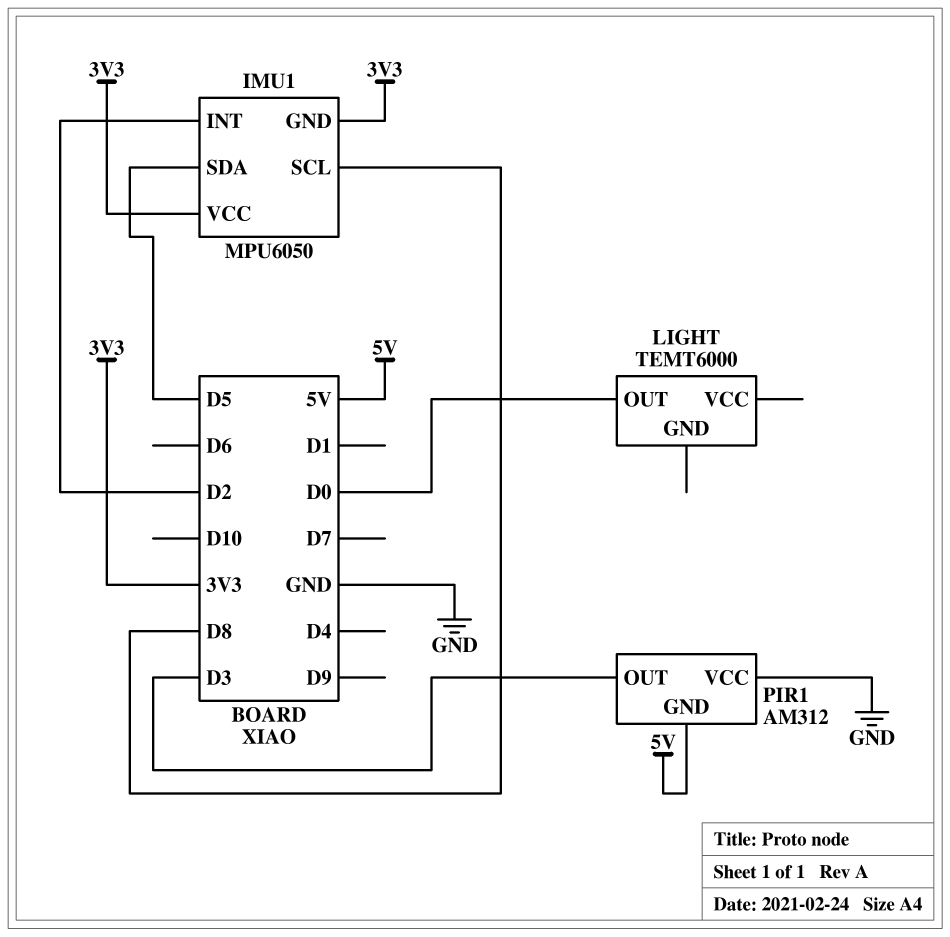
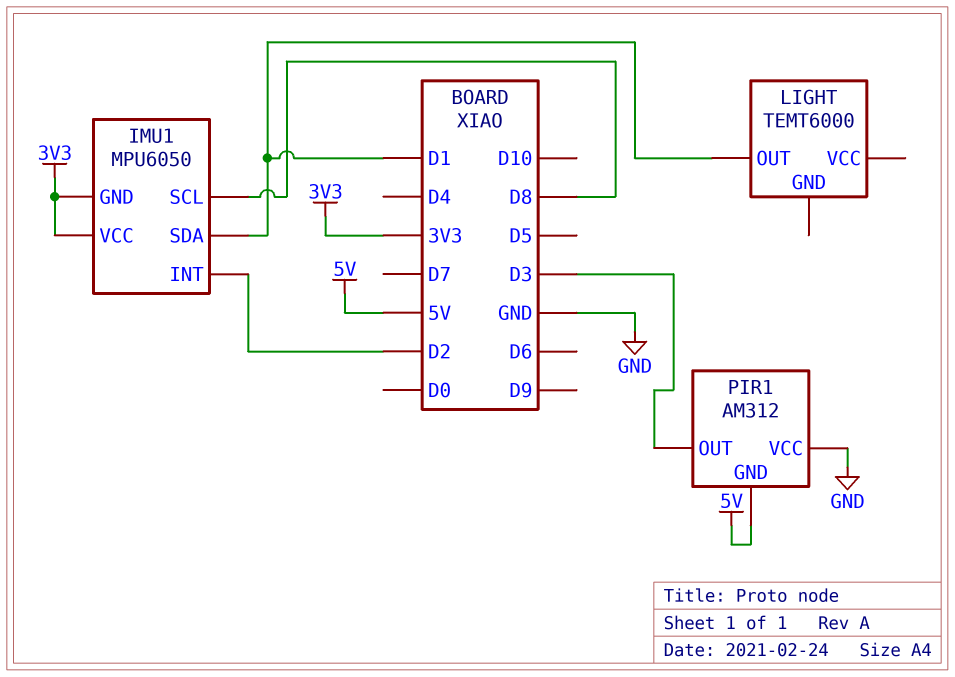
IMU1 pin SDA: D5 -> D1
LIGHT pin OUT: D0 -> D1

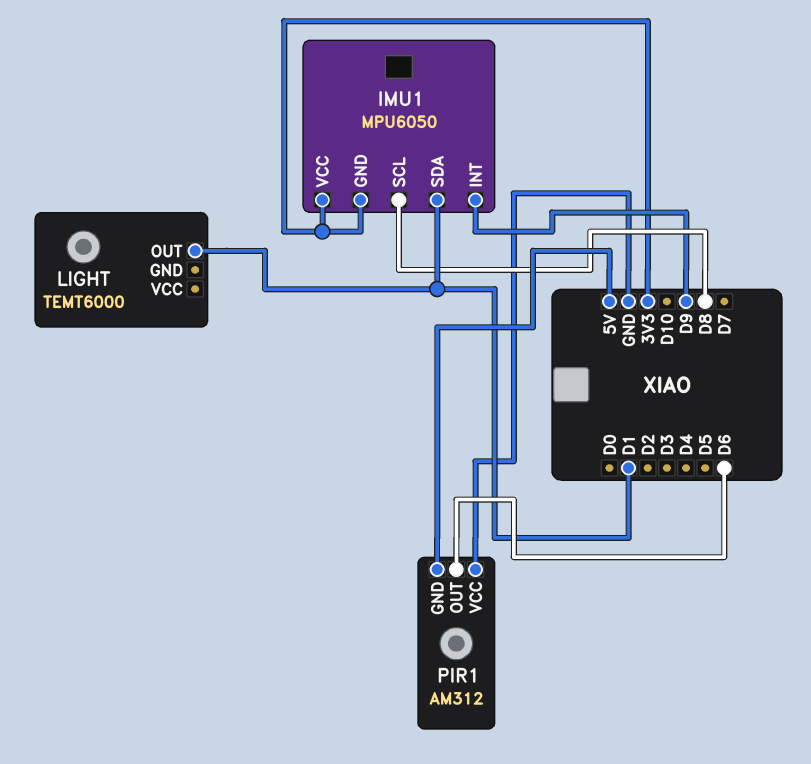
IMU1 pin INT: D2 -> D9
PIR1 pin OUT: D3 -> D6

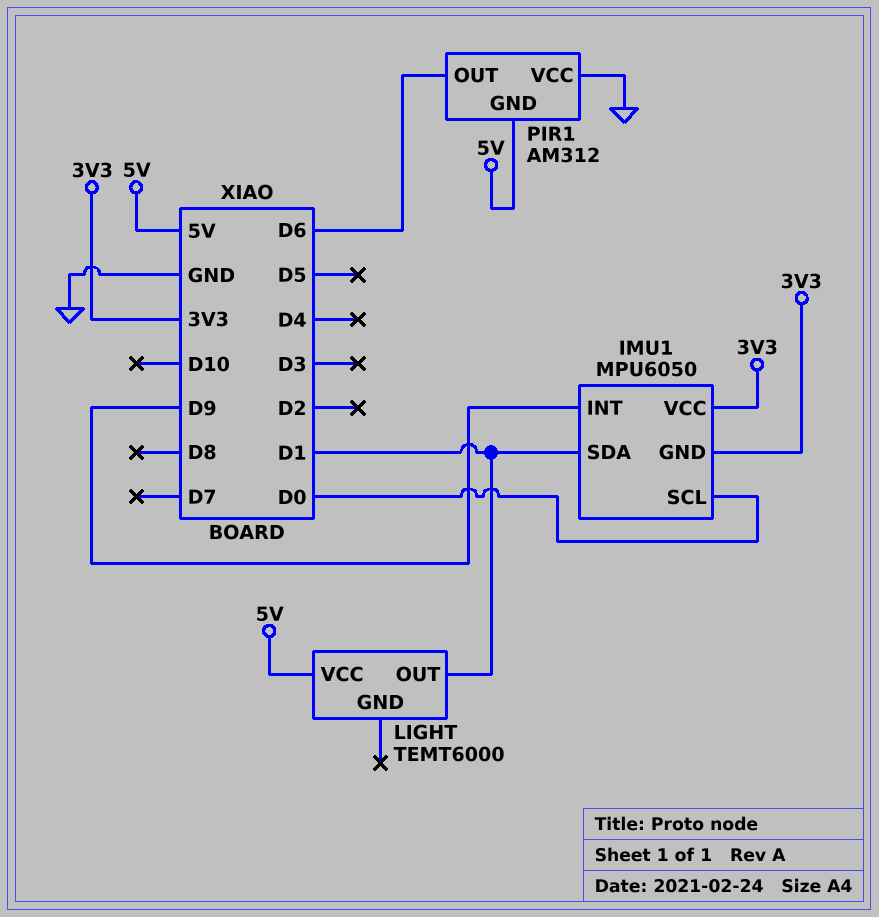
IMU1 pin SCL: D8 -> D0
LIGHT pin VCC: none -> 5V

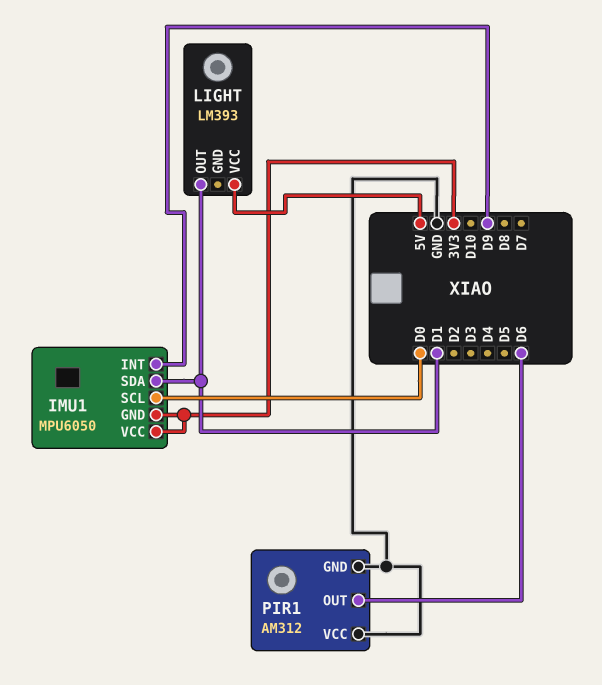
LIGHT: TEMT6000 -> LM393
PIR1 pin GND: 5V -> GND

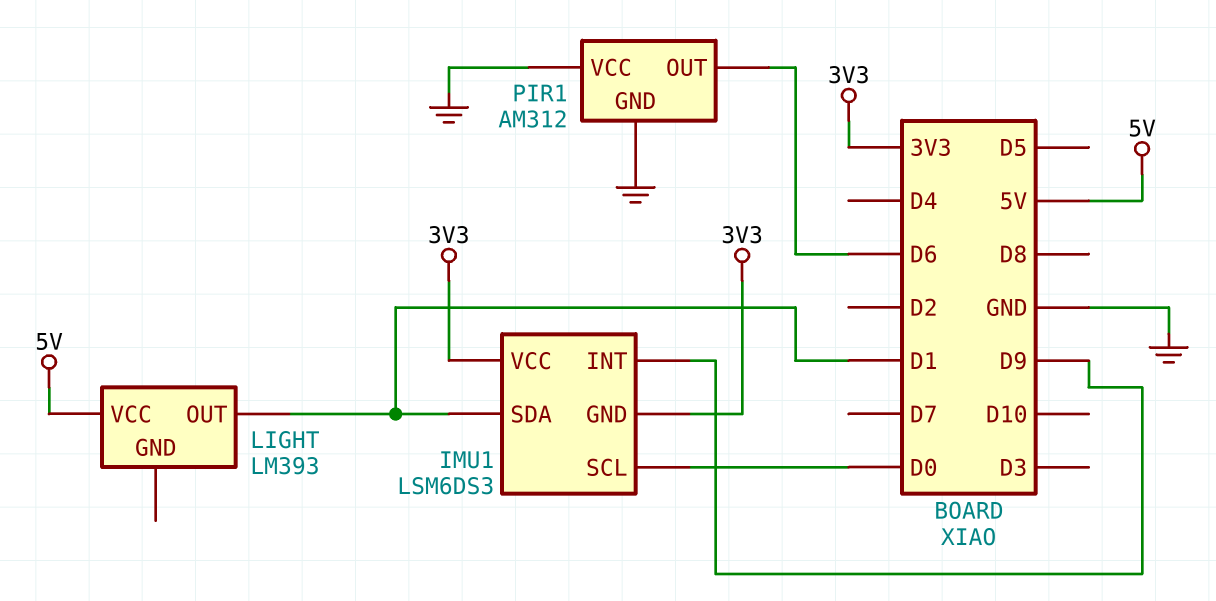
IMU1: MPU6050 -> LSM6DS3

